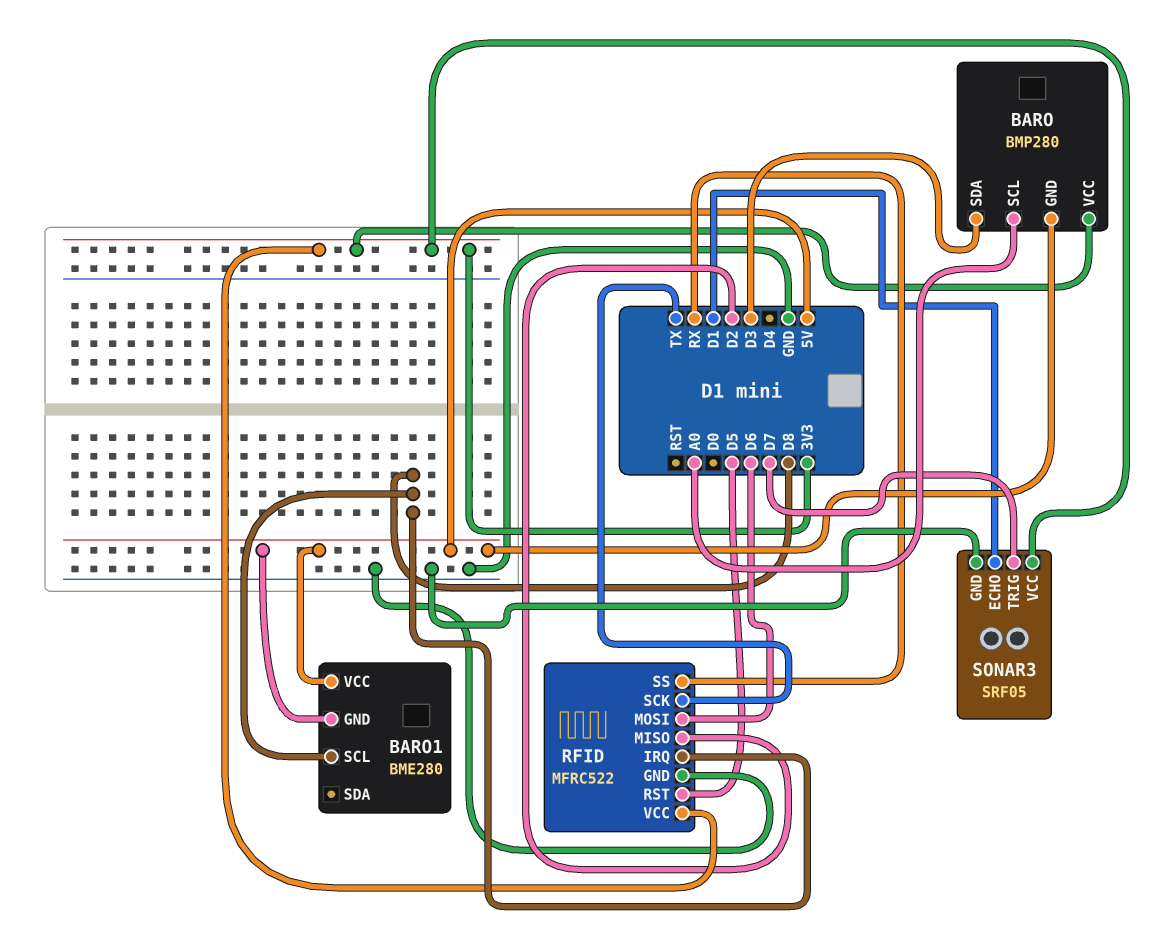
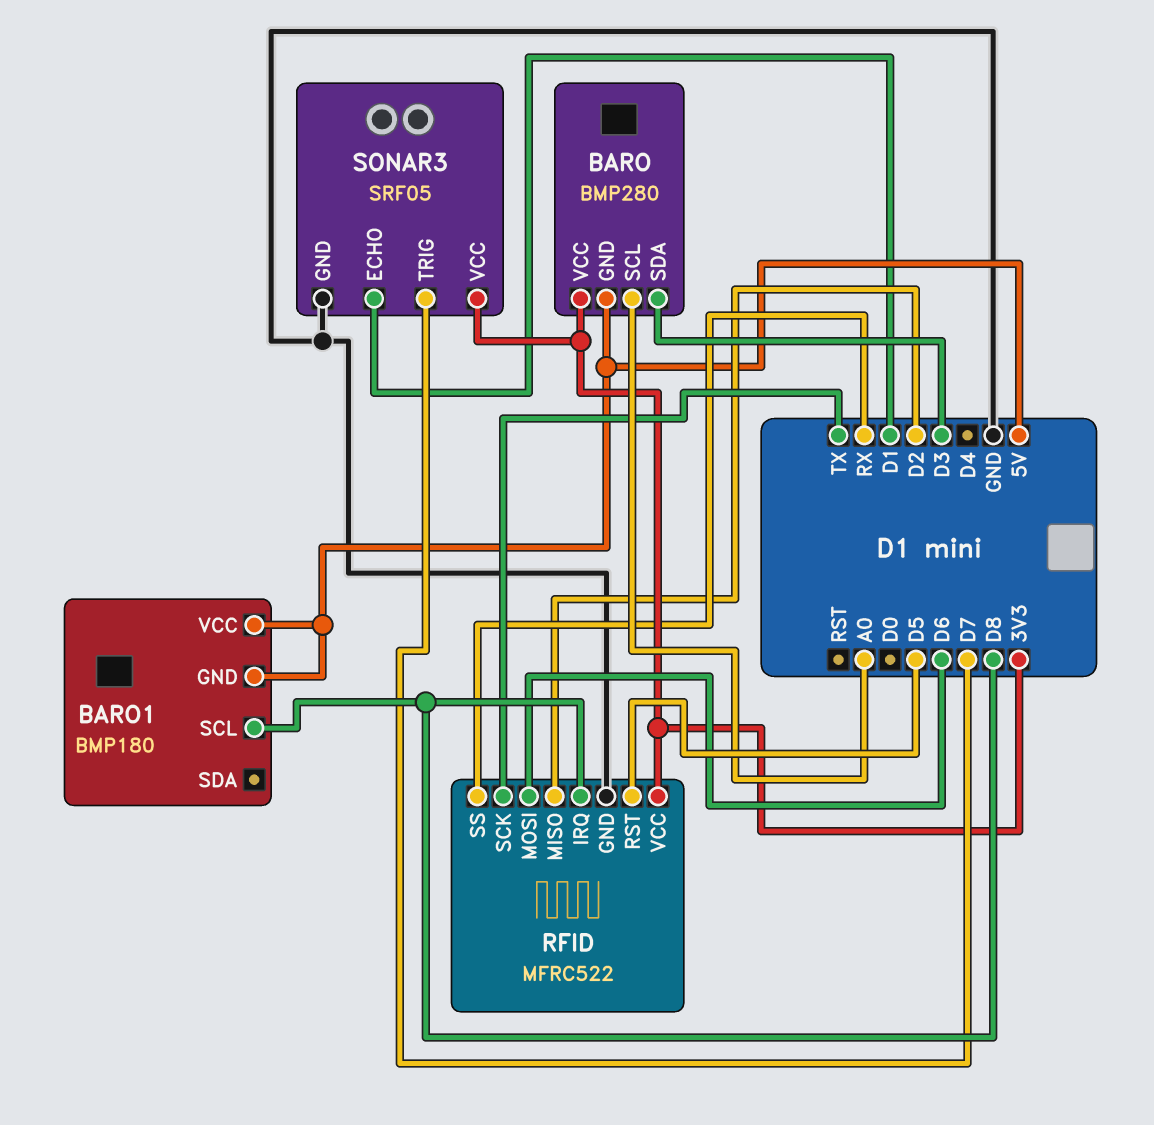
BARO1: BME280 -> BMP180

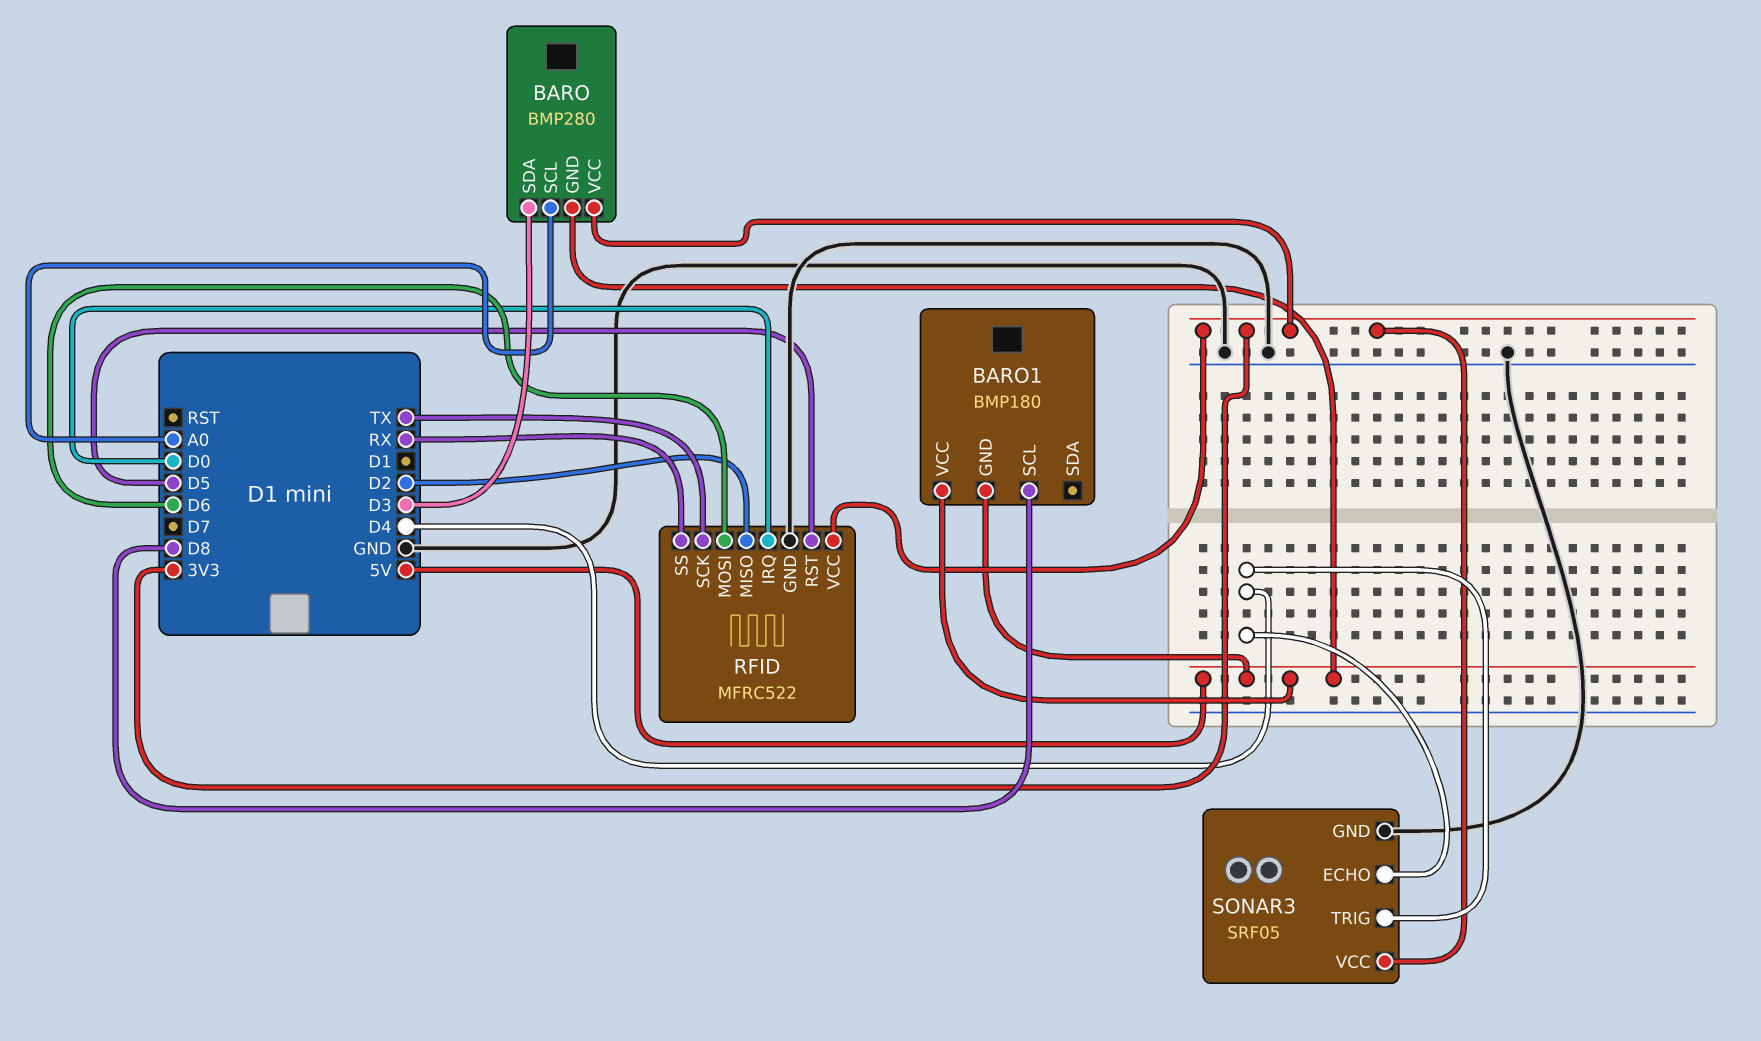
RFID pin IRQ: D8 -> D0
SONAR3 pin ECHO: D1 -> D4
SONAR3 pin TRIG: D7 -> D4

